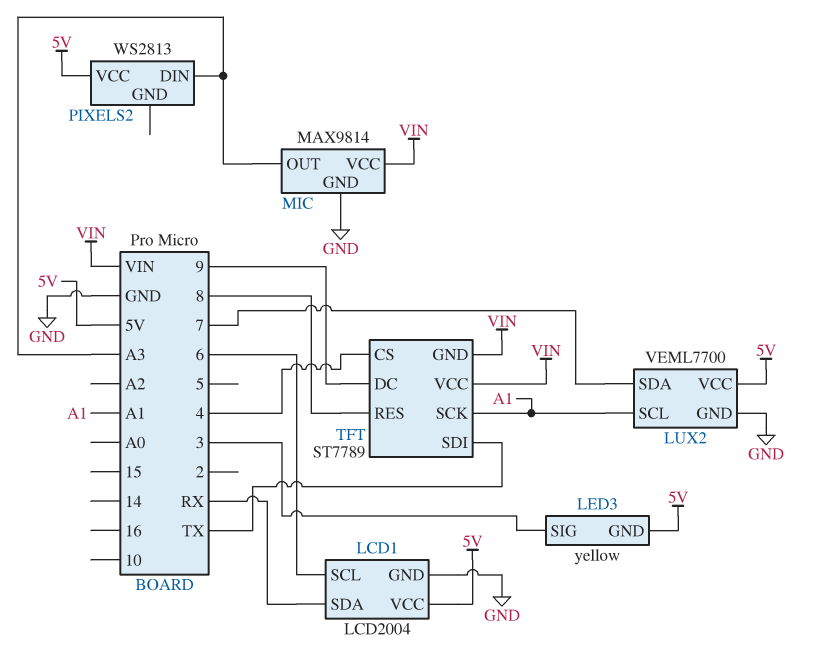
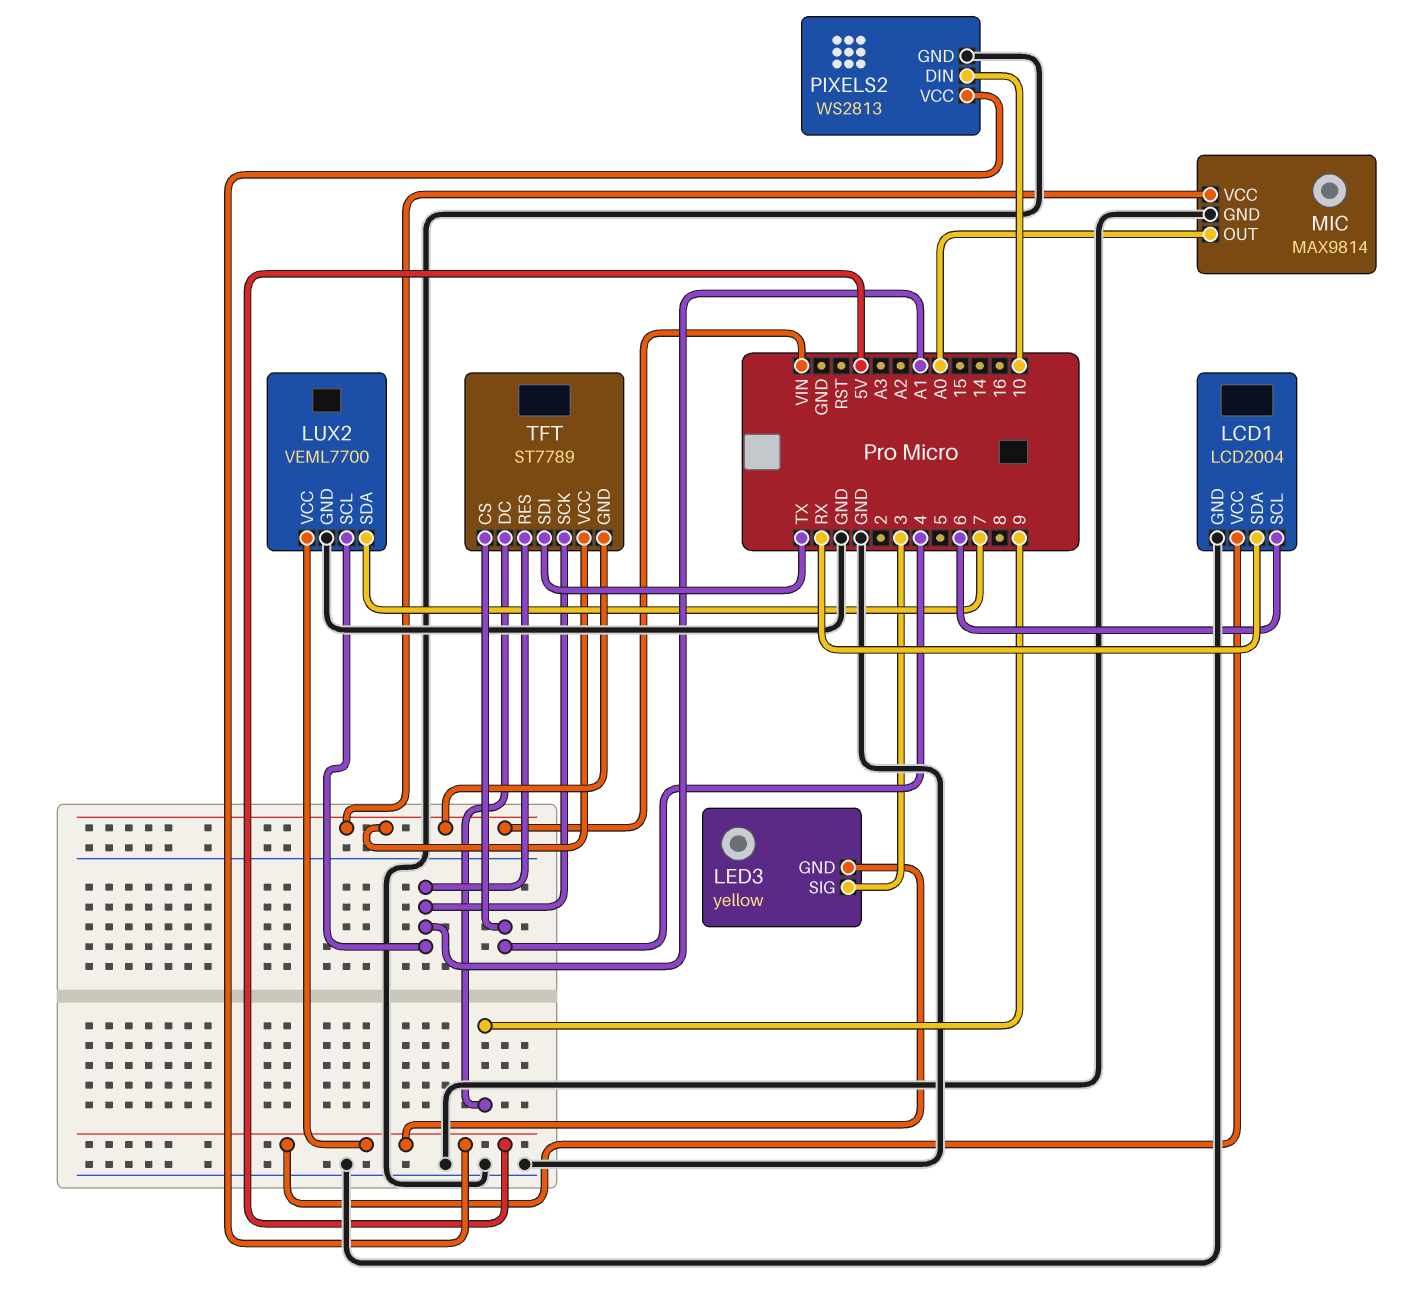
MIC pin OUT: A3 -> A0
PIXELS2 pin DIN: A3 -> 10
PIXELS2 pin GND: none -> GND
TFT pin RES: 8 -> A1

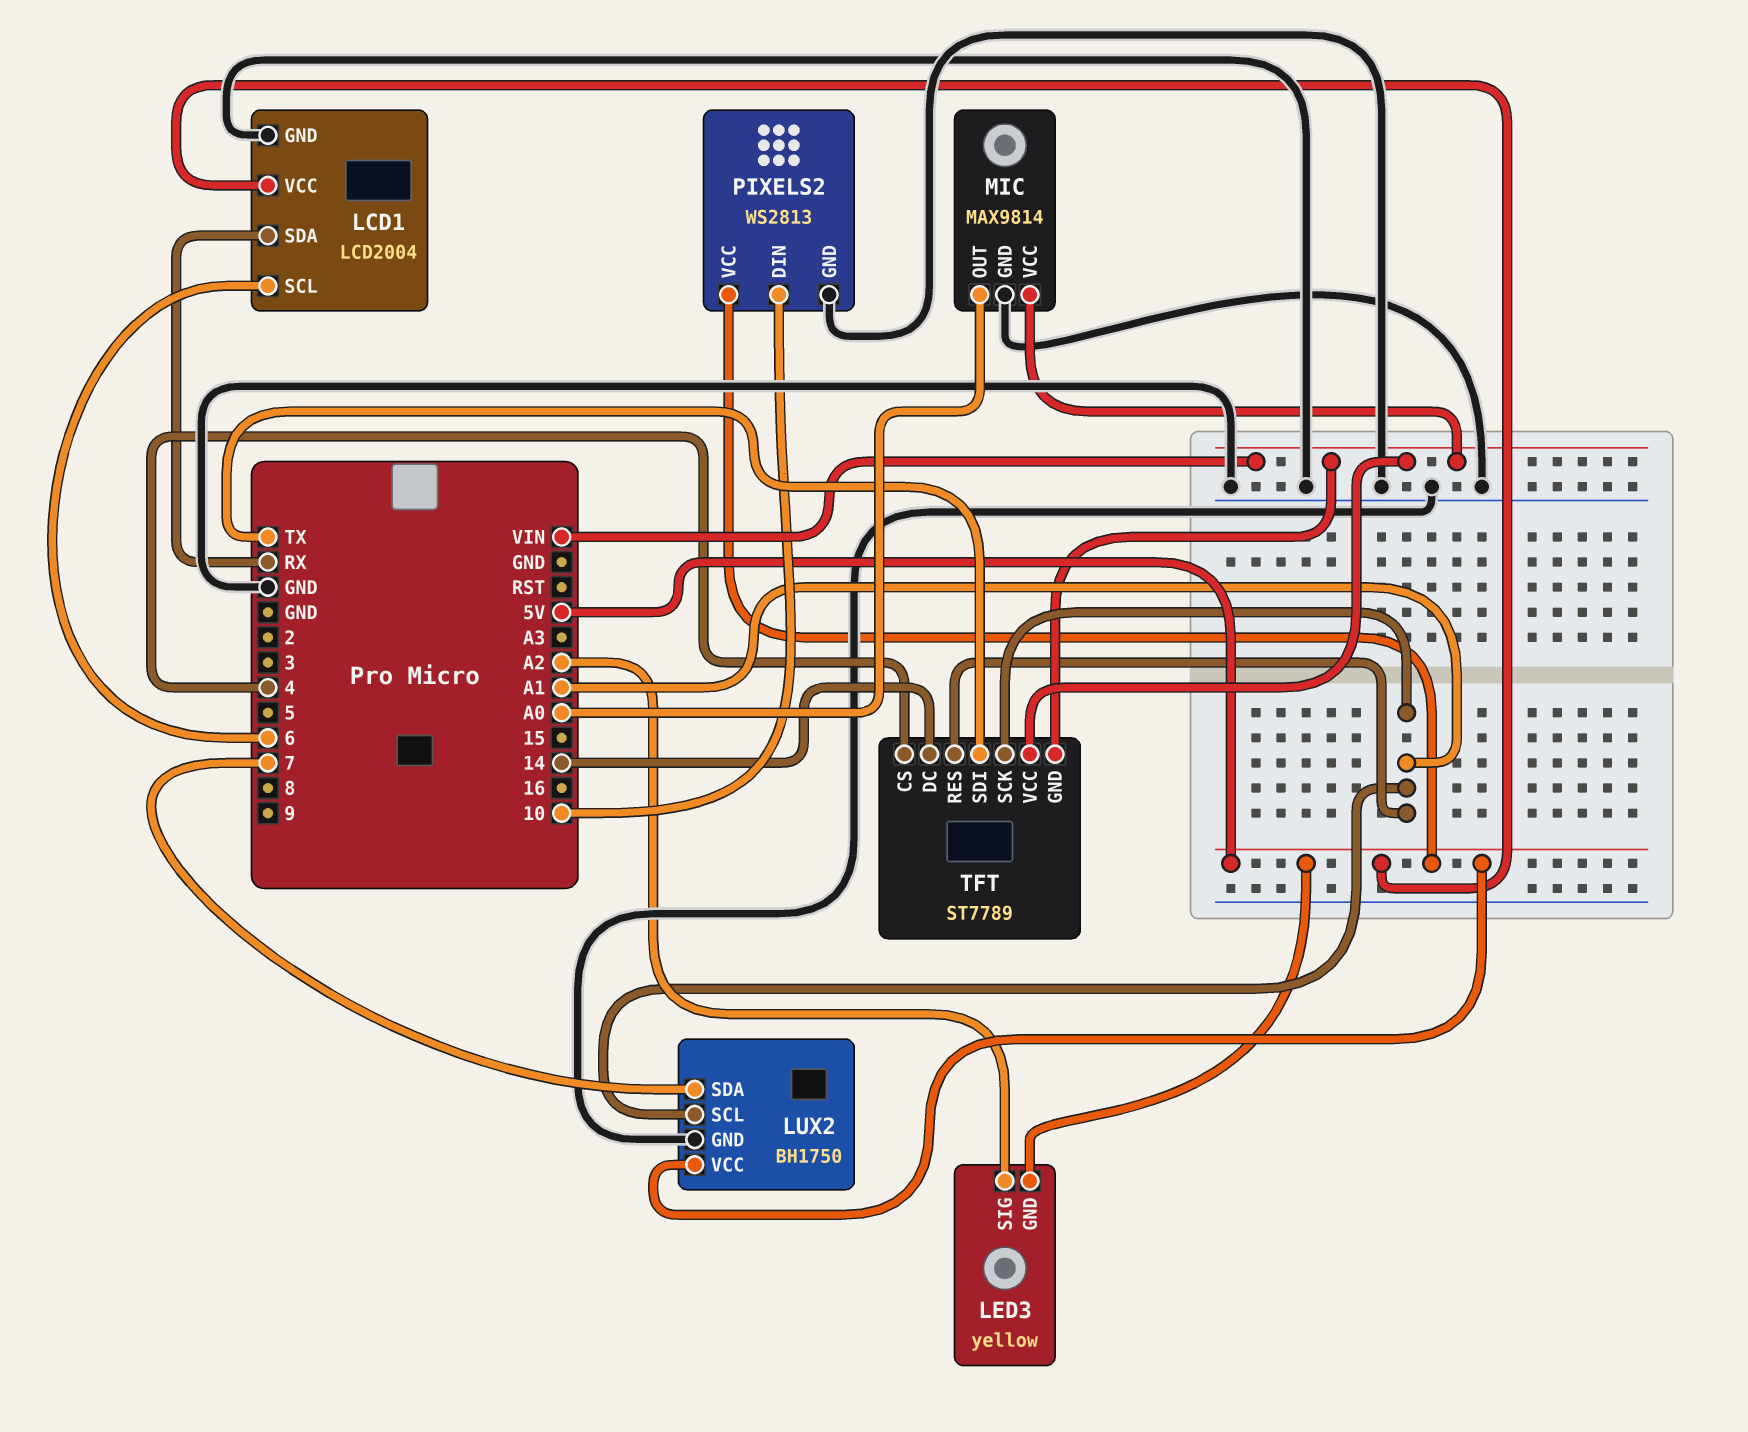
LED3 pin SIG: 3 -> A2
LUX2: VEML7700 -> BH1750
TFT pin DC: 9 -> 14

